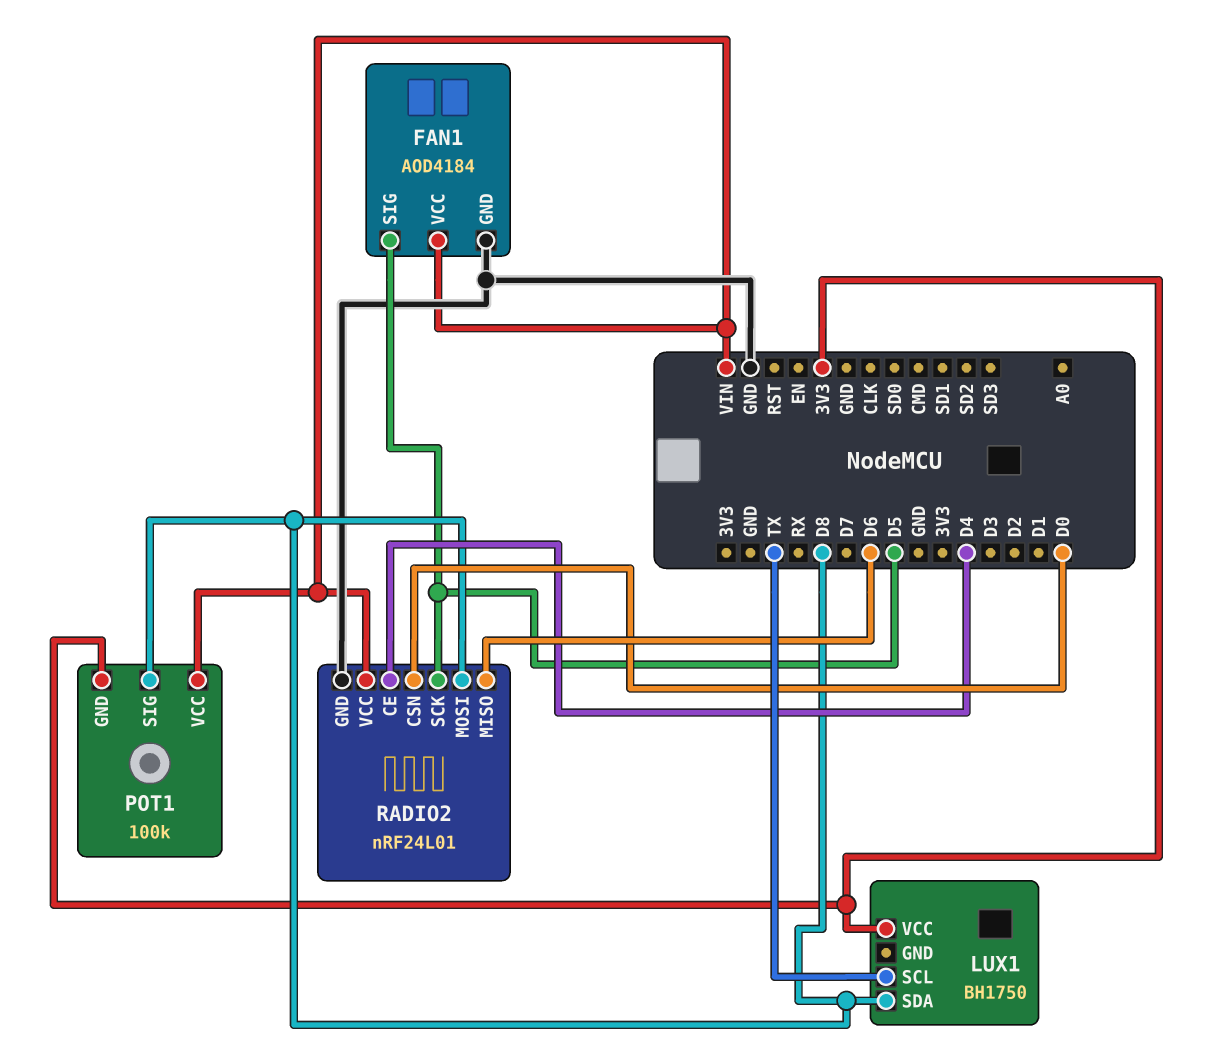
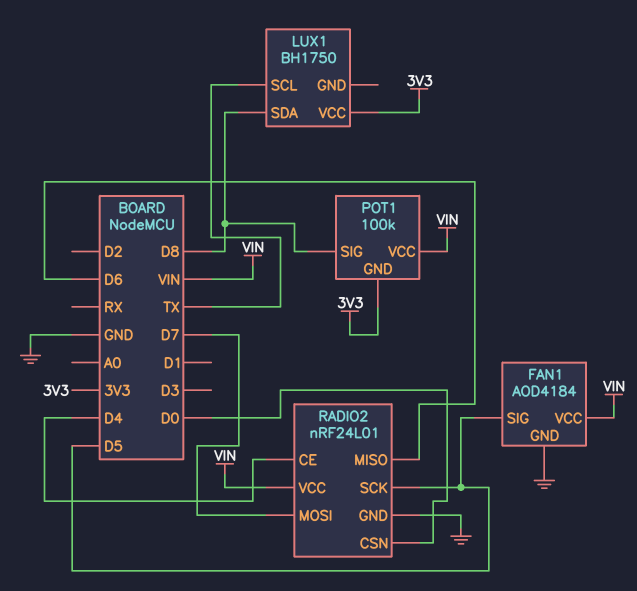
RADIO2 pin MOSI: D8 -> D7

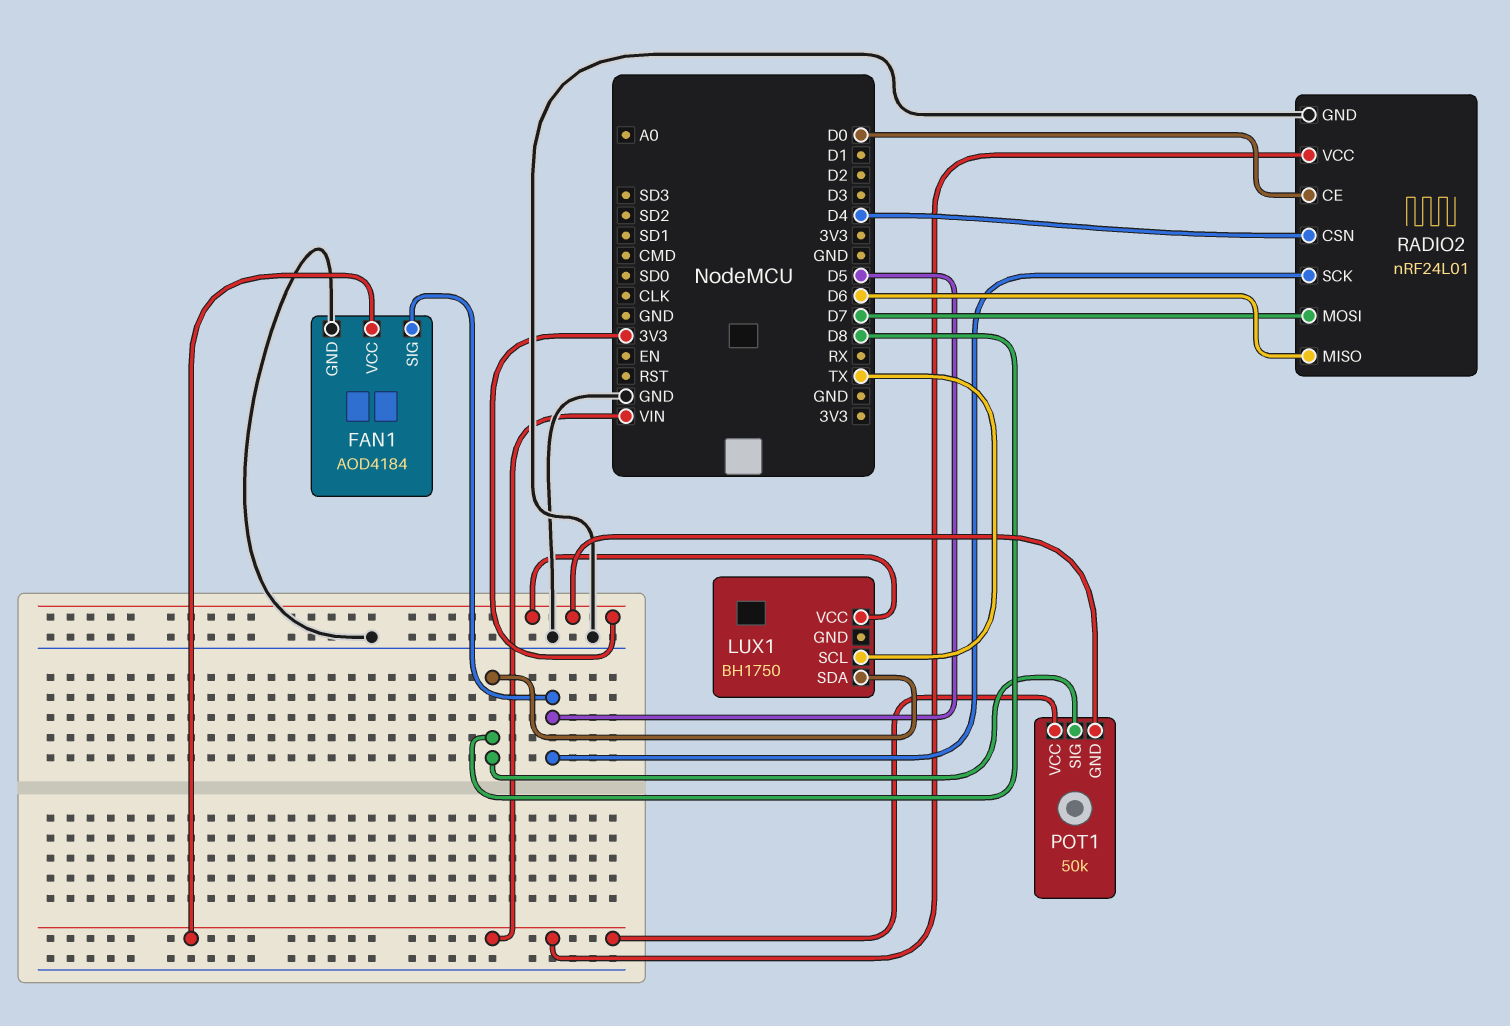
POT1: 100k -> 50k
RADIO2 pin CE: D4 -> D0
RADIO2 pin CSN: D0 -> D4

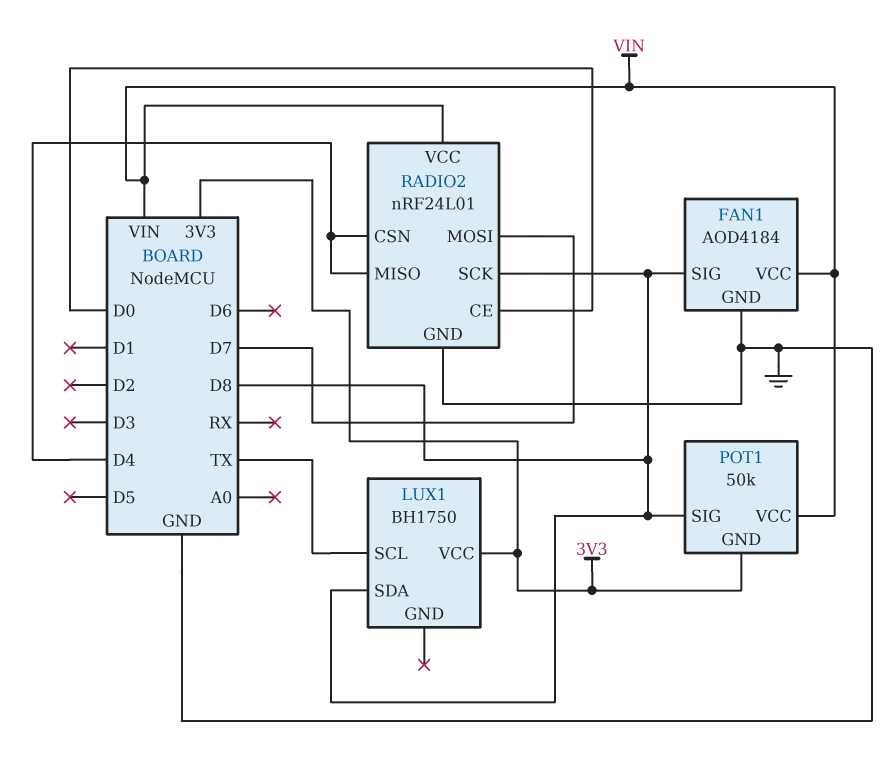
FAN1 pin SIG: D5 -> D8
RADIO2 pin MISO: D6 -> D4
RADIO2 pin SCK: D5 -> D8

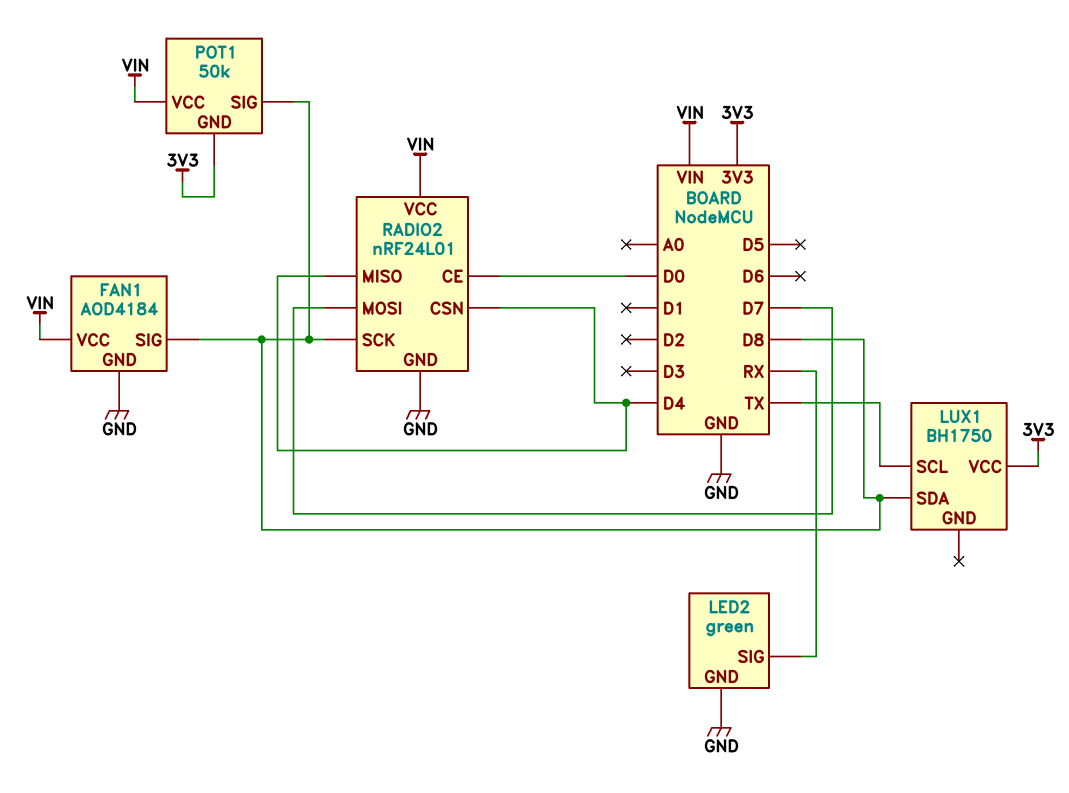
LED2: none -> green
LED2 pin GND: none -> GND
LED2 pin SIG: none -> RX

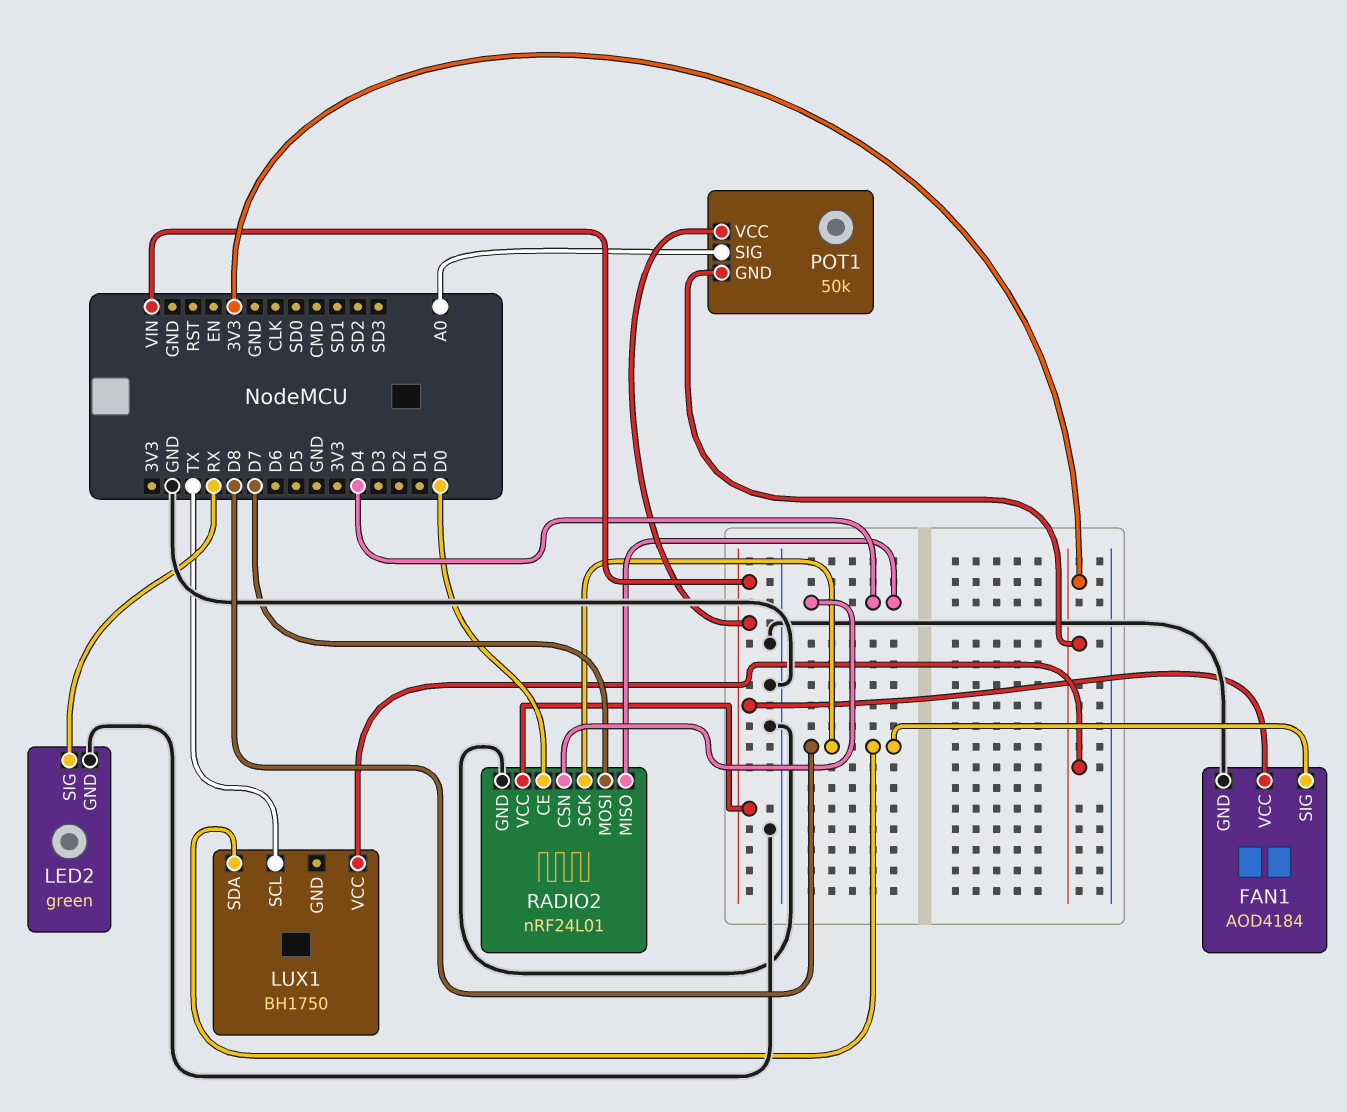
POT1 pin SIG: D8 -> A0

